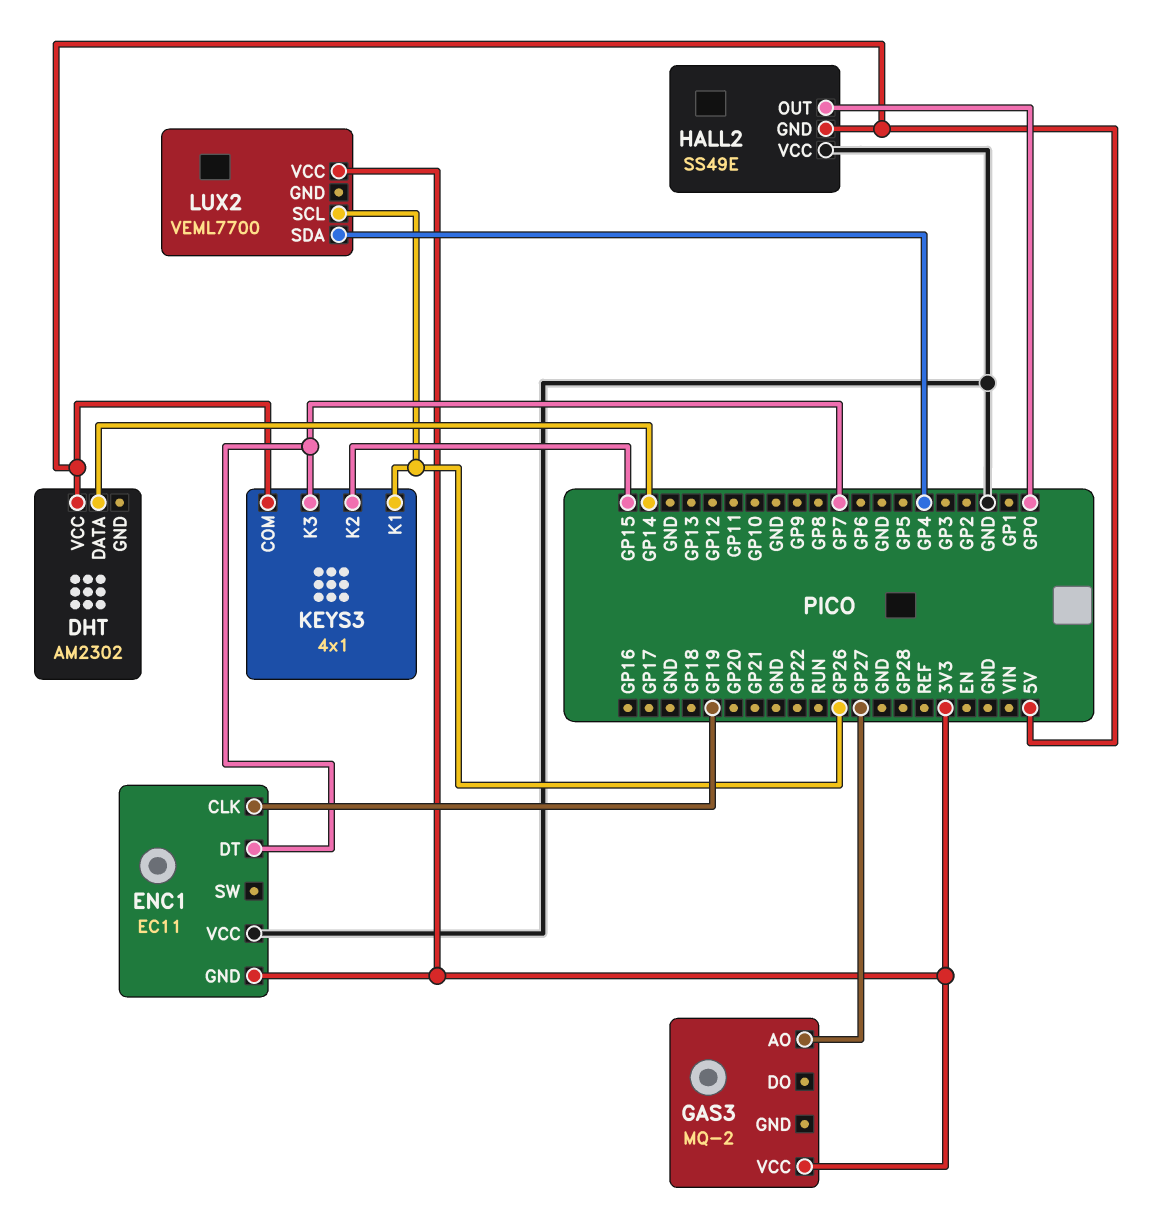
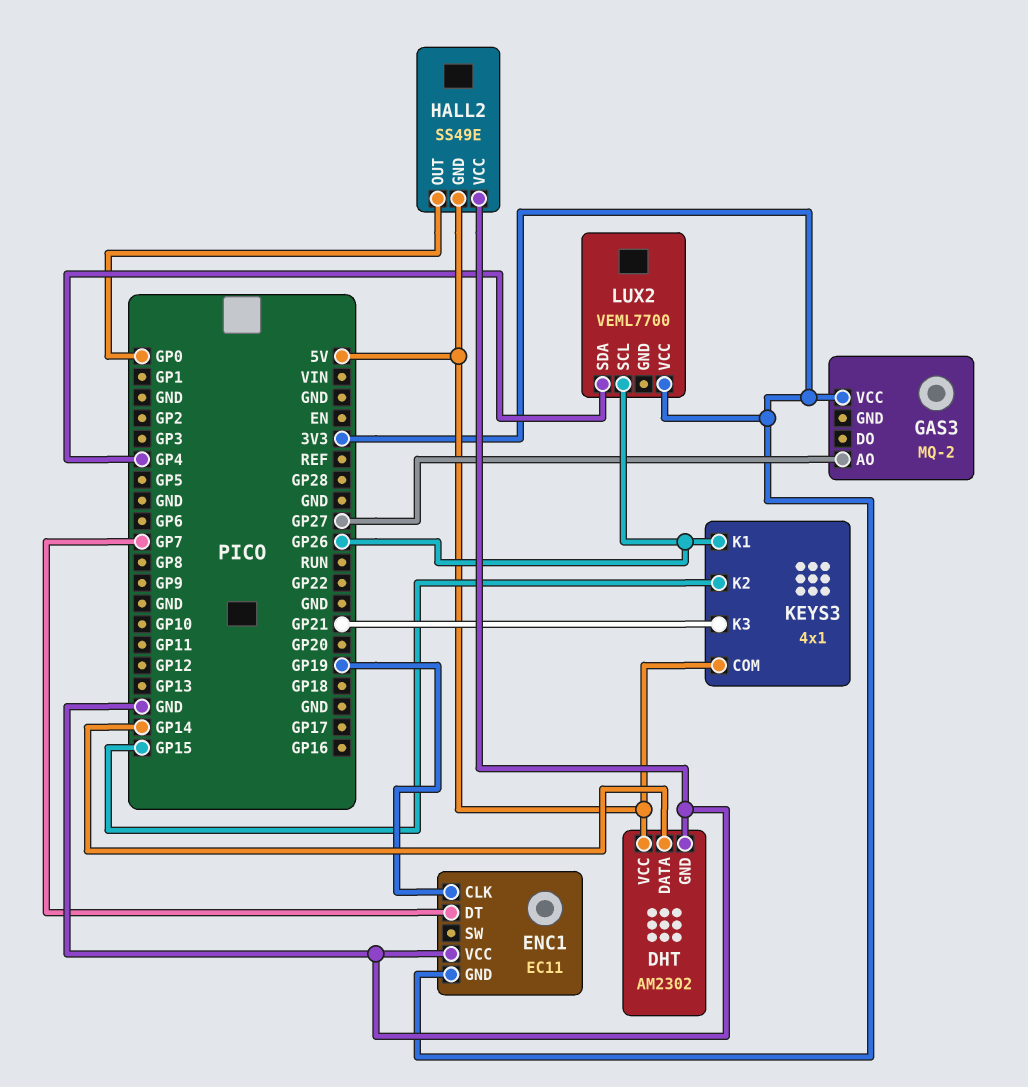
DHT pin GND: none -> GND
KEYS3 pin K3: GP7 -> GP21

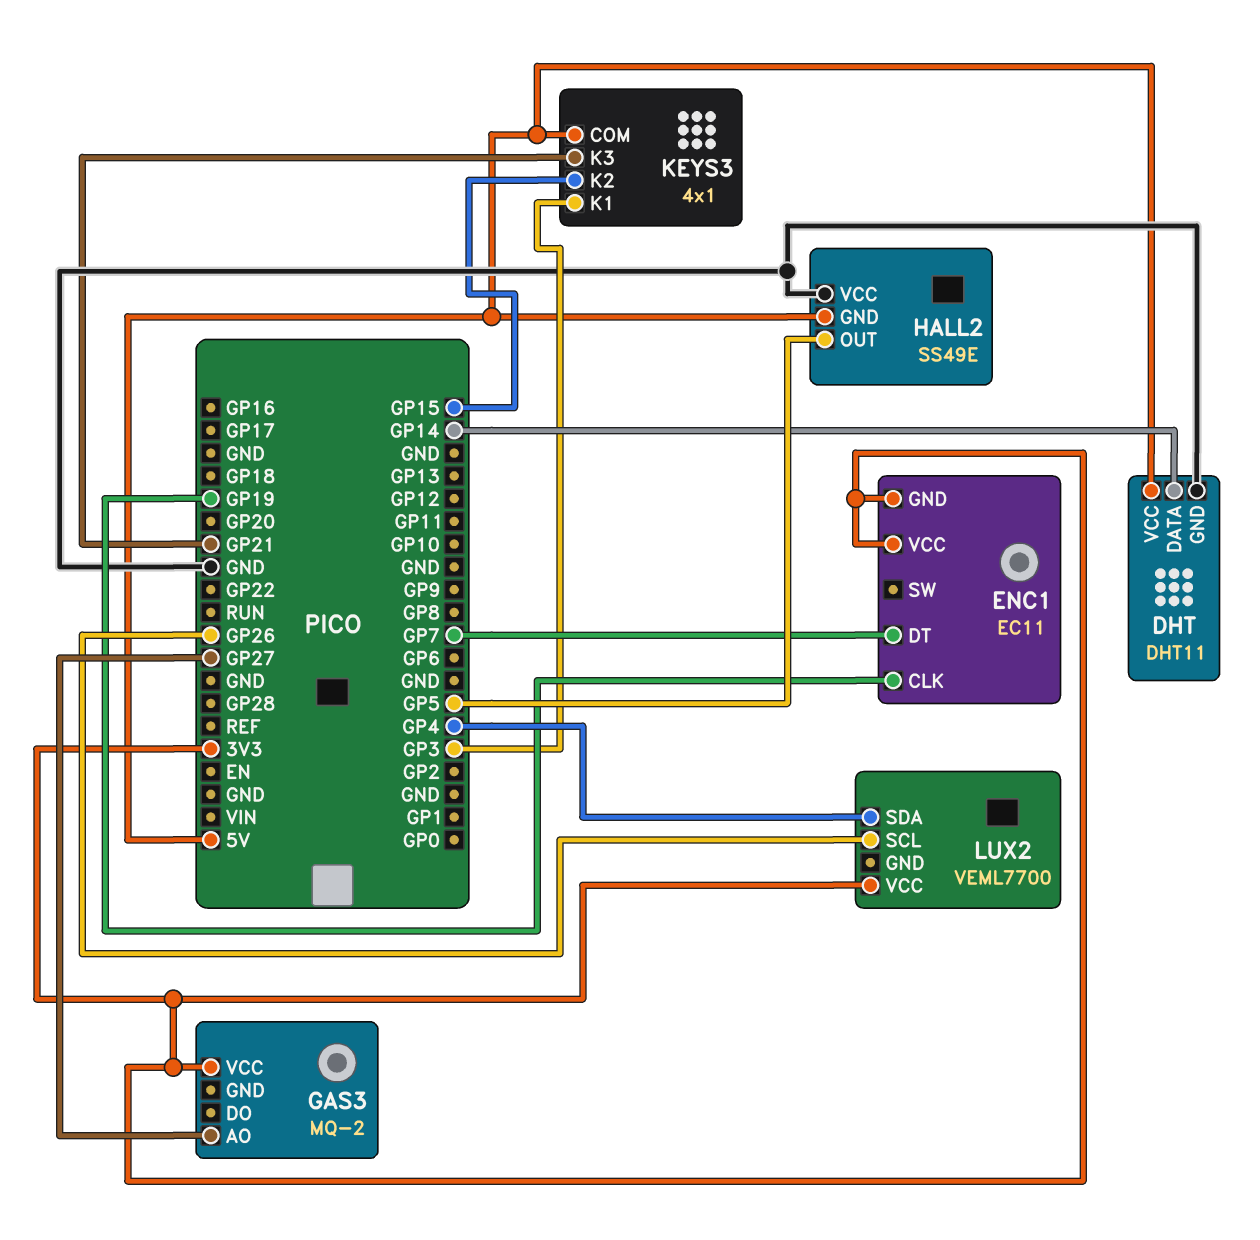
DHT: AM2302 -> DHT11
ENC1 pin VCC: GND -> 3V3
HALL2 pin OUT: GP0 -> GP5
KEYS3 pin K1: GP26 -> GP3

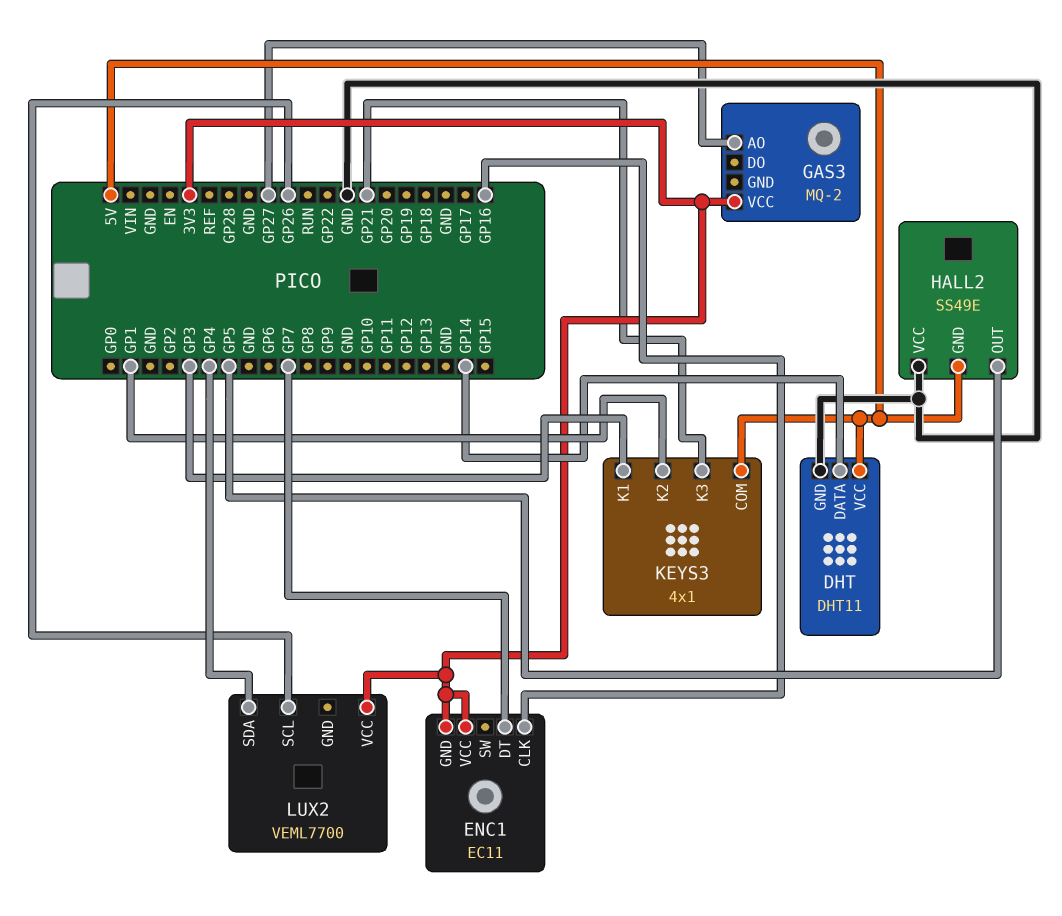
ENC1 pin CLK: GP19 -> GP16
KEYS3 pin K2: GP15 -> GP1

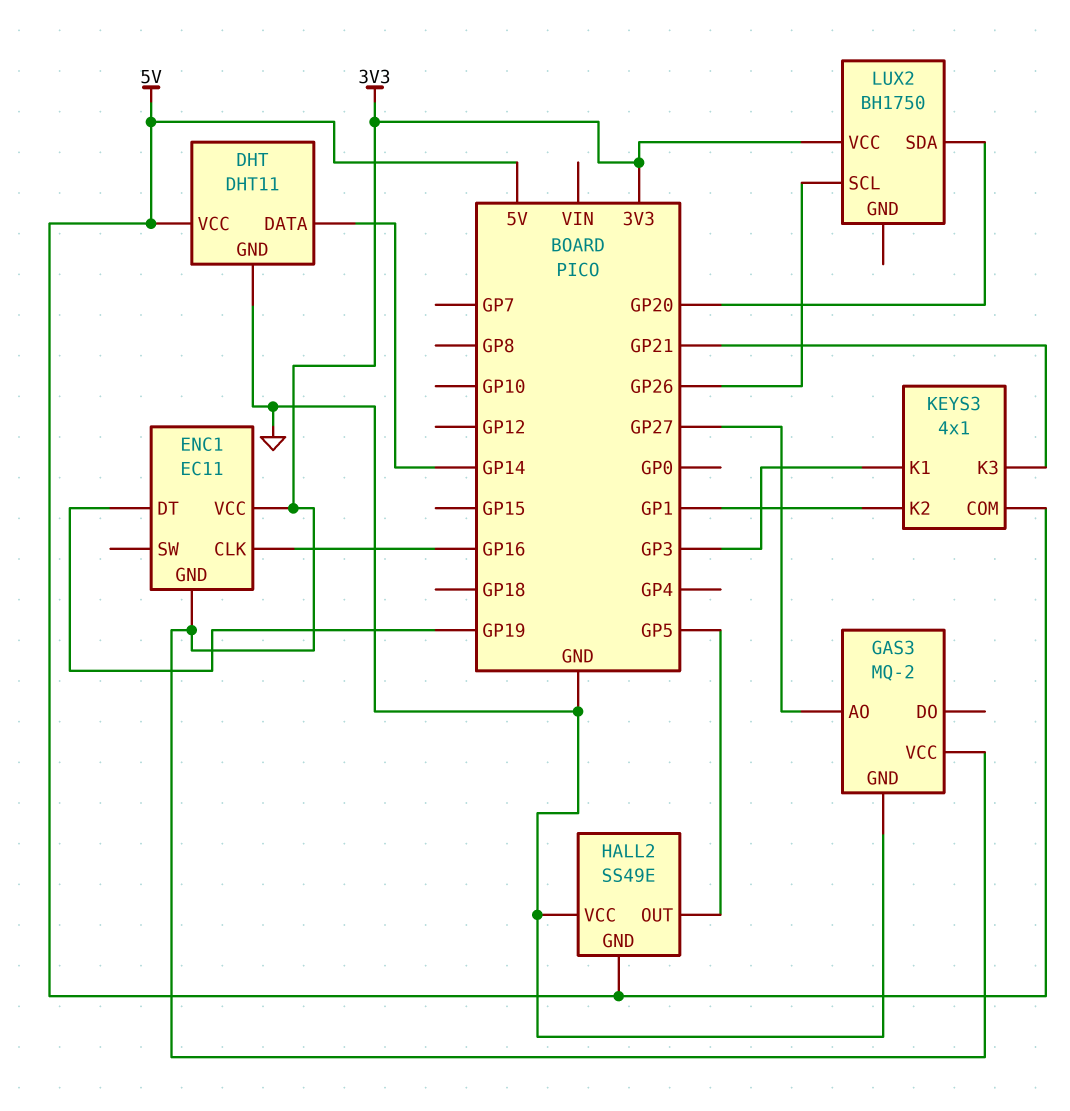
ENC1 pin DT: GP7 -> GP19
GAS3 pin GND: none -> GND
LUX2: VEML7700 -> BH1750
LUX2 pin SDA: GP4 -> GP20

